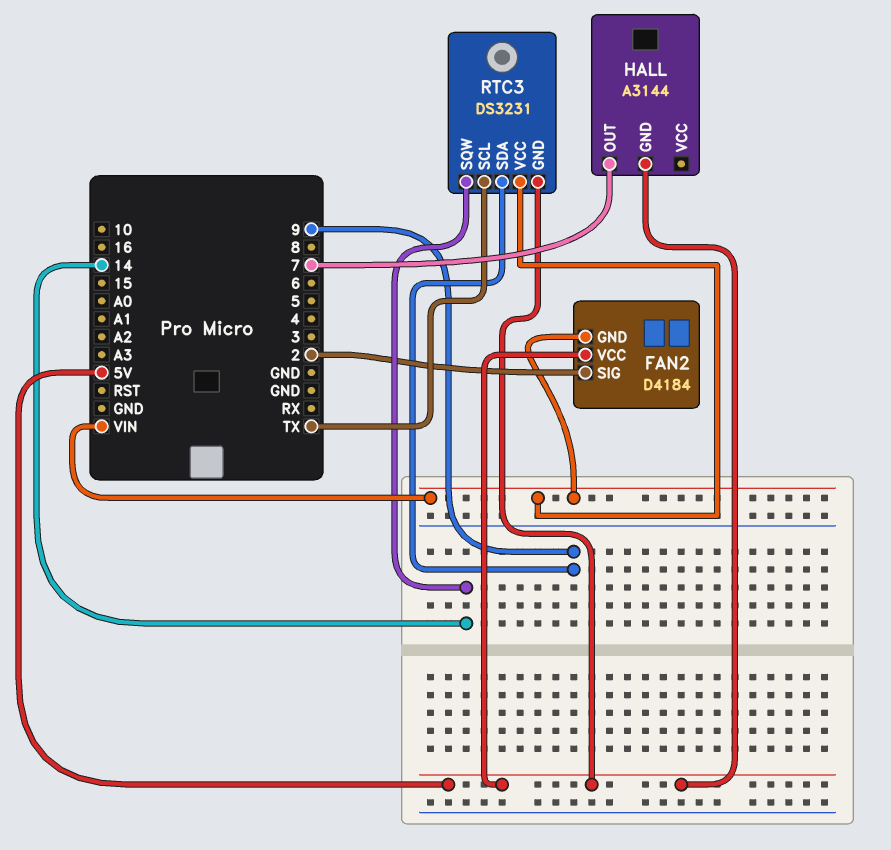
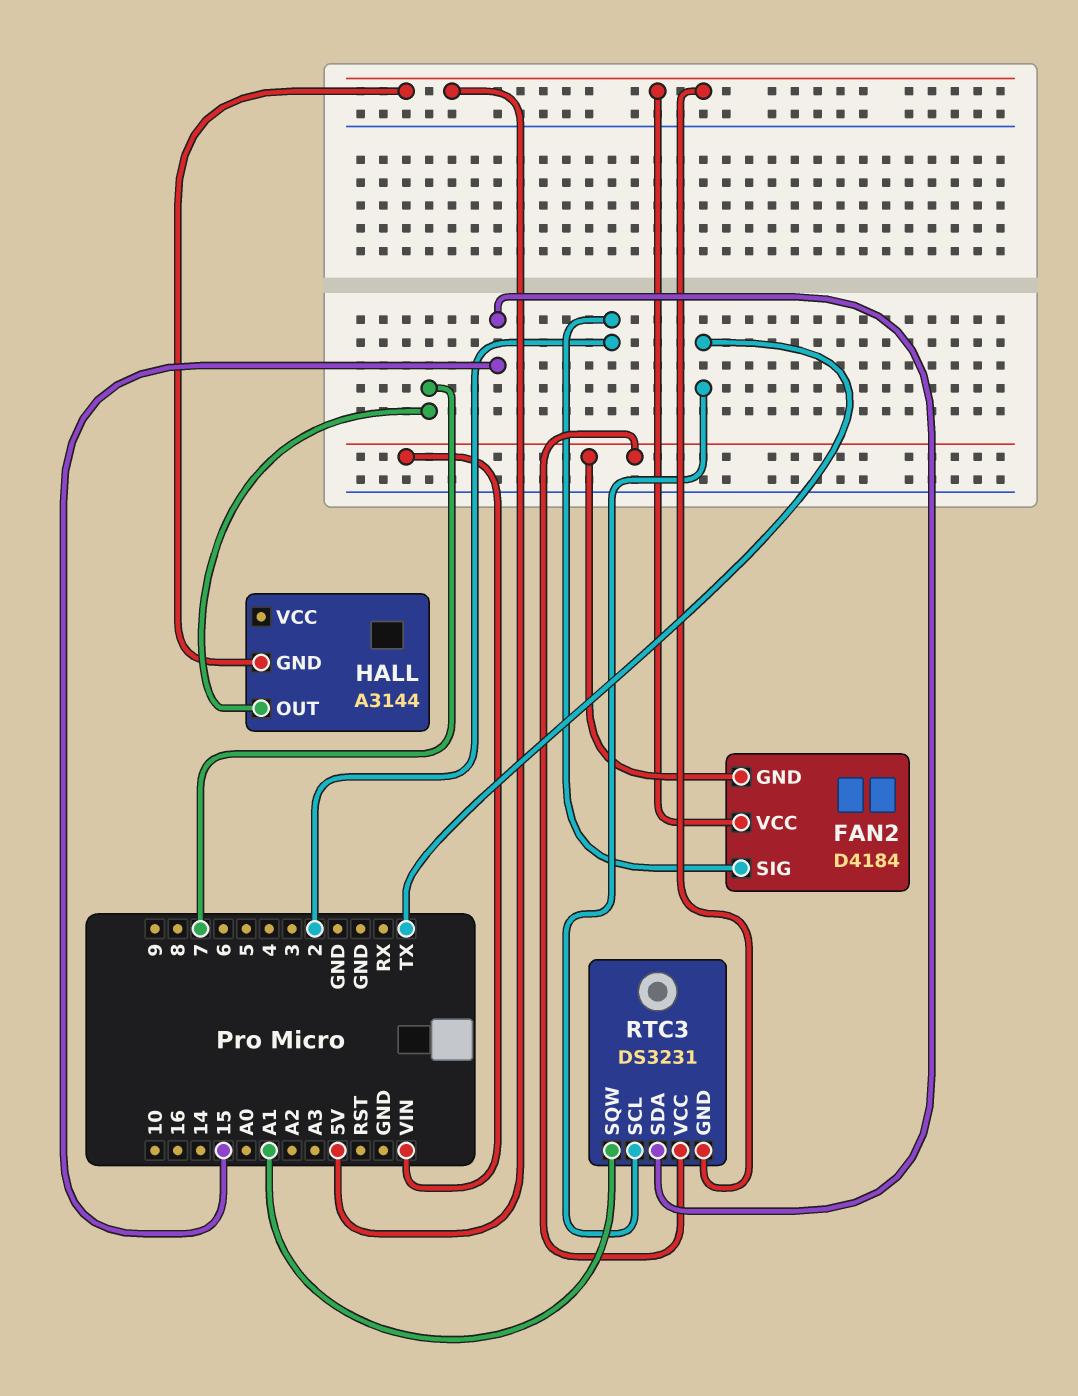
RTC3 pin SDA: 9 -> 15
RTC3 pin SQW: 14 -> A1

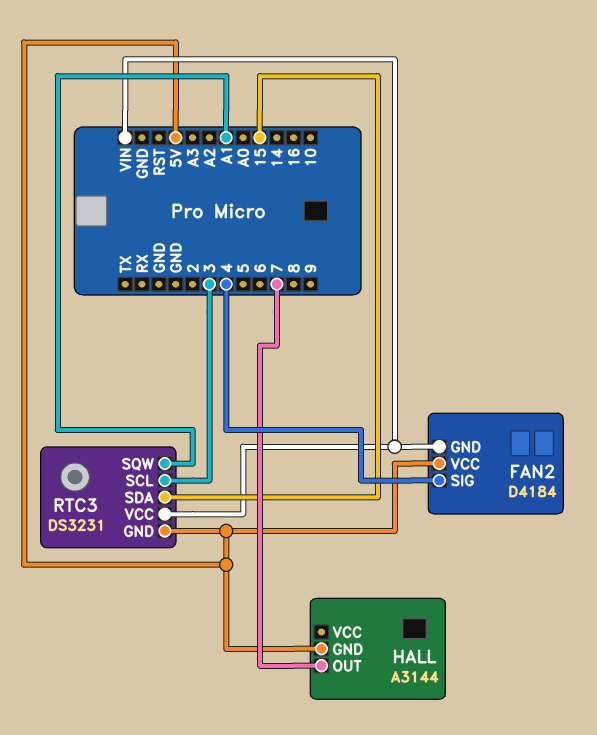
FAN2 pin SIG: 2 -> 4
RTC3 pin SCL: TX -> 3

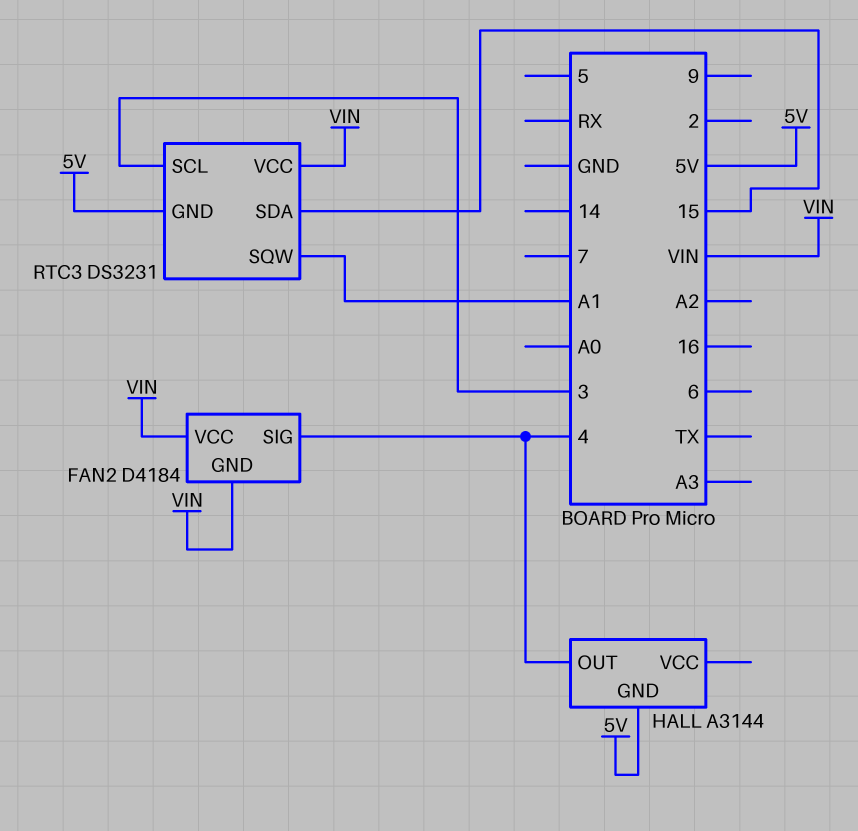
FAN2 pin VCC: 5V -> VIN
HALL pin OUT: 7 -> 4

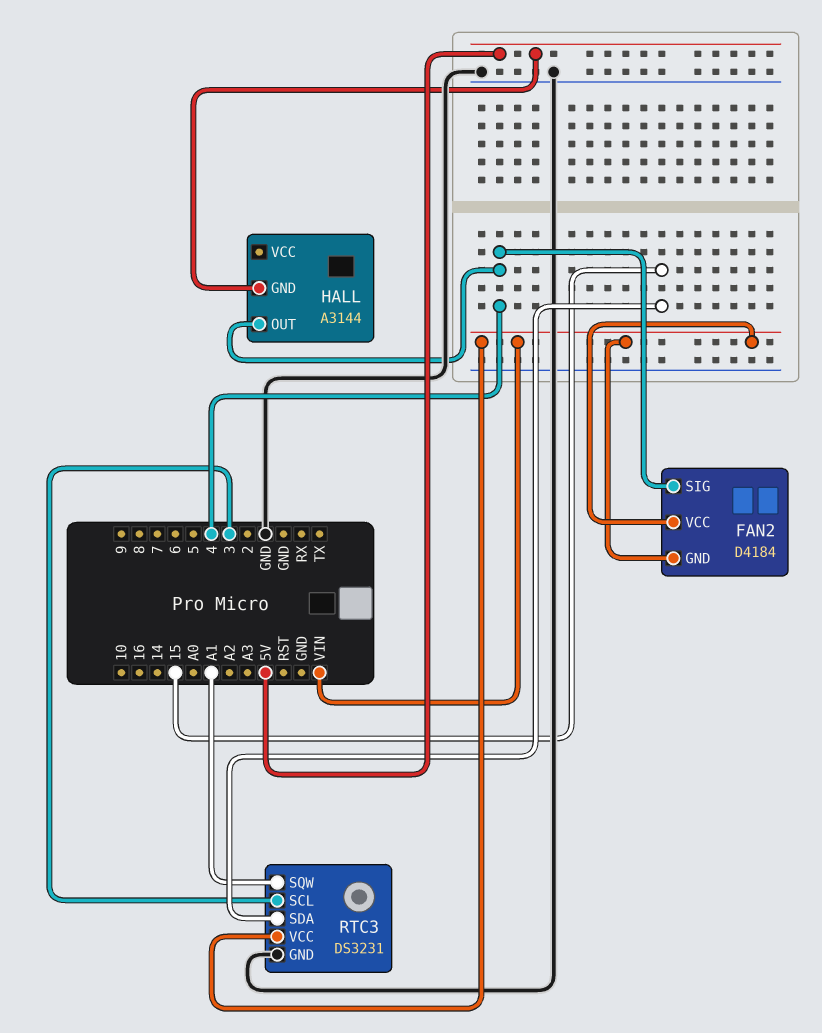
RTC3 pin GND: 5V -> GND

